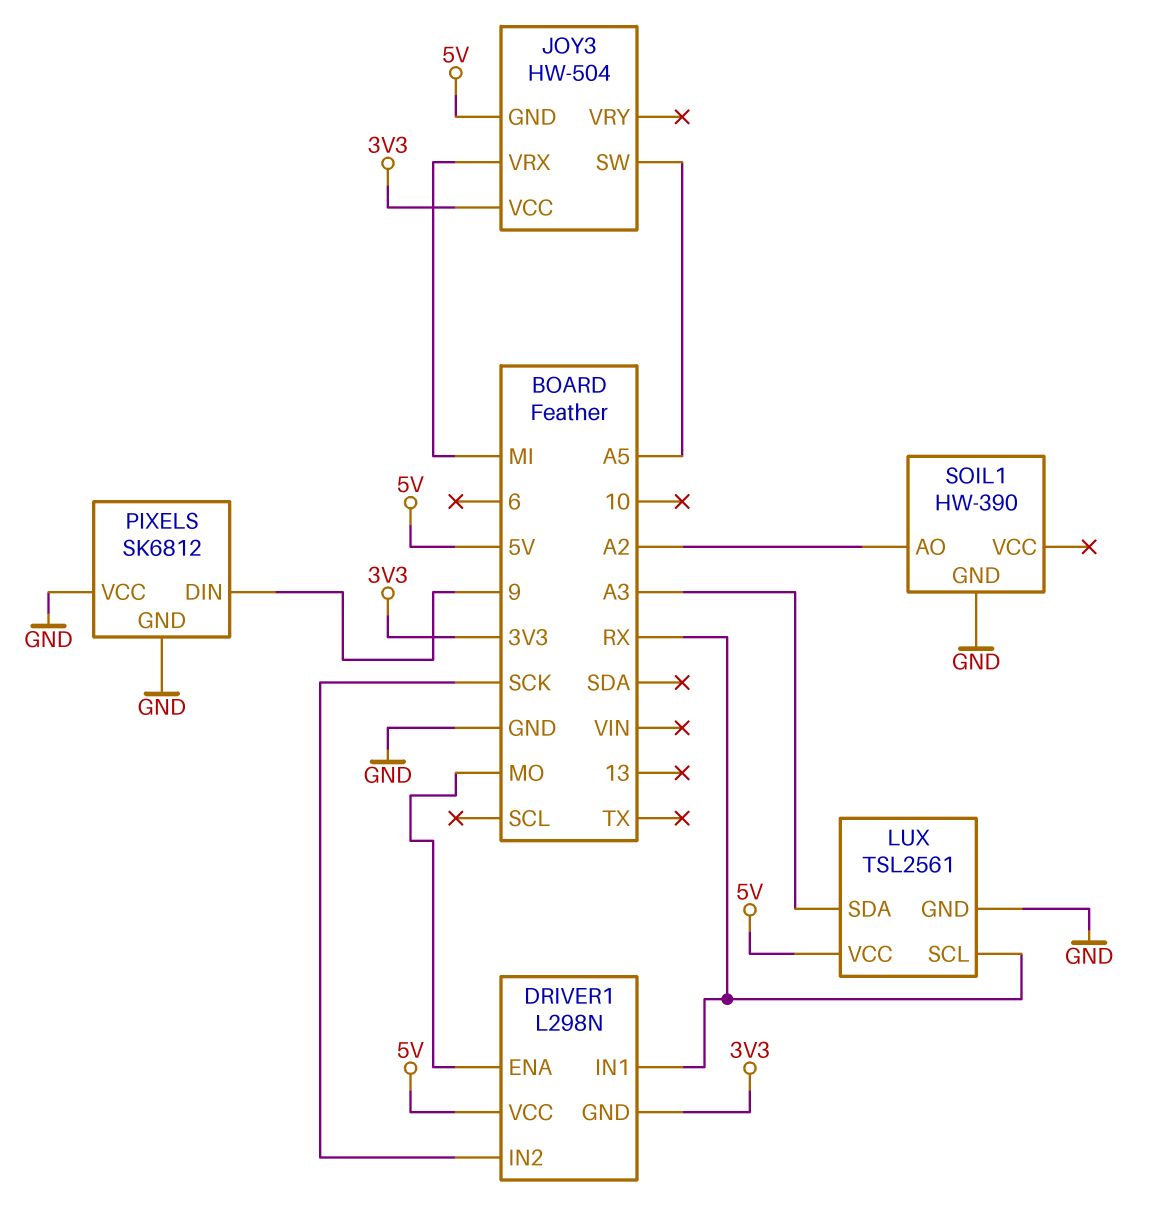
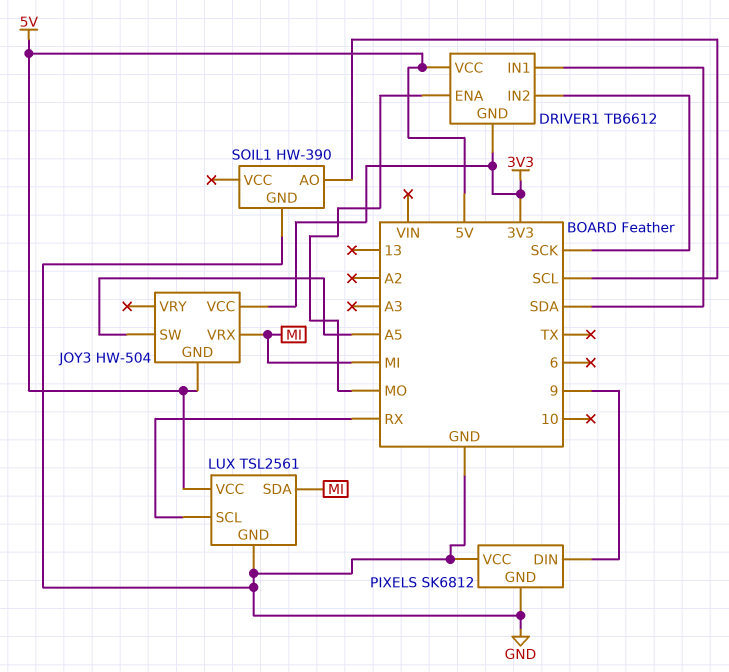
DRIVER1: L298N -> TB6612
DRIVER1 pin IN1: RX -> SDA
LUX pin SDA: A3 -> MI
SOIL1 pin AO: A2 -> SCL

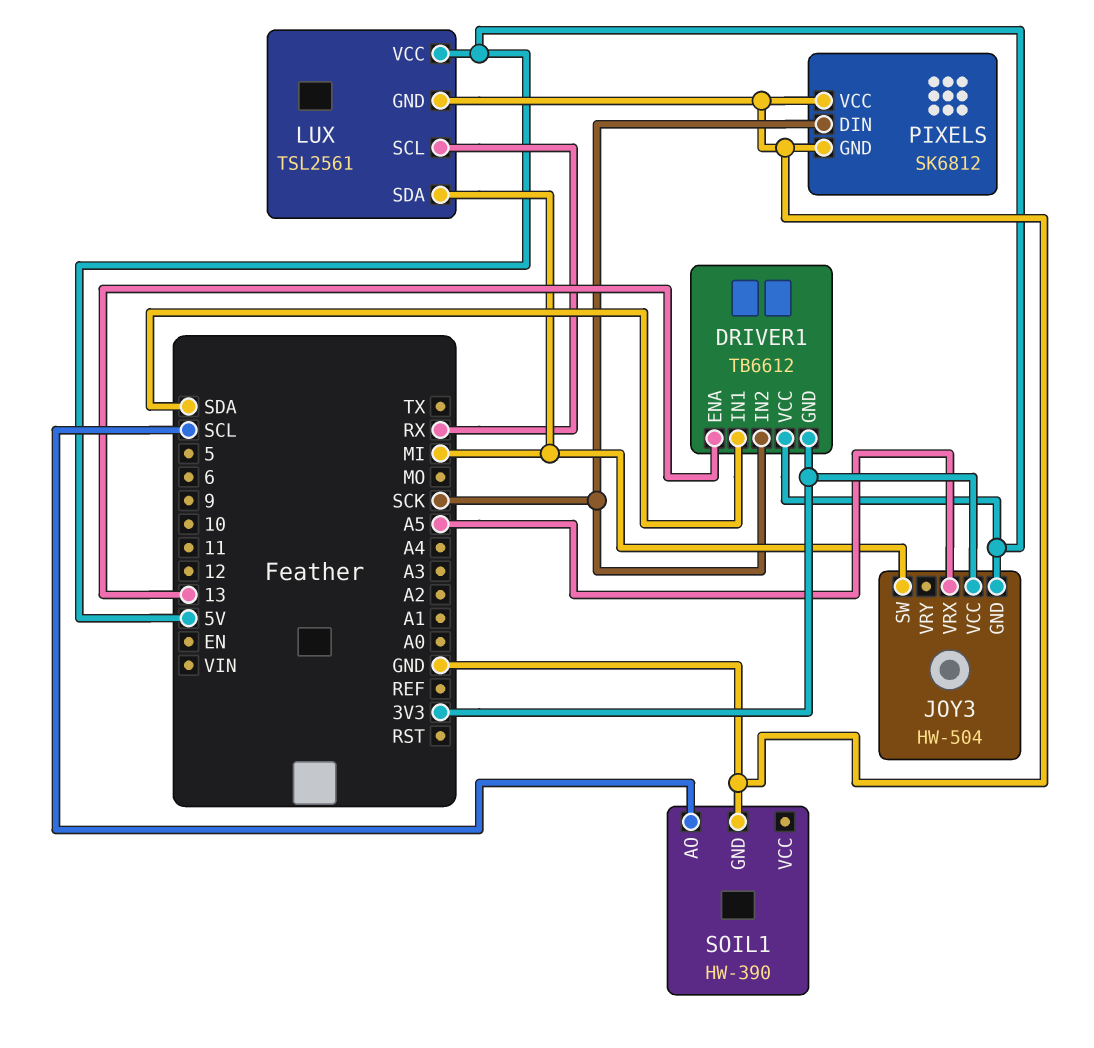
DRIVER1 pin ENA: MO -> 13
JOY3 pin SW: A5 -> MI
JOY3 pin VRX: MI -> A5
PIXELS pin DIN: 9 -> SCK

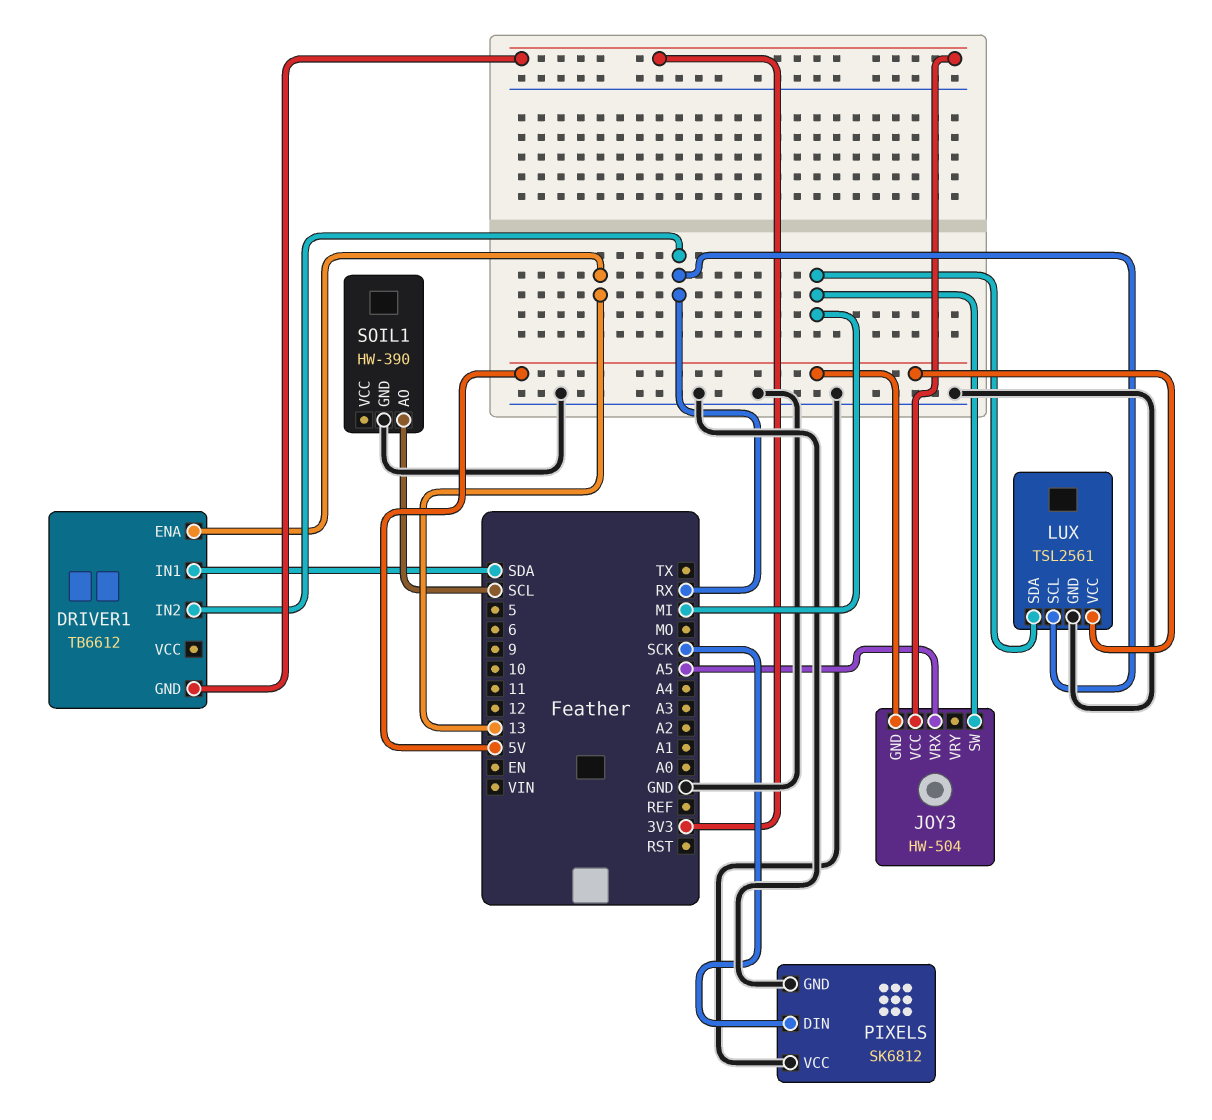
DRIVER1 pin IN2: SCK -> RX
DRIVER1 pin VCC: 5V -> none

